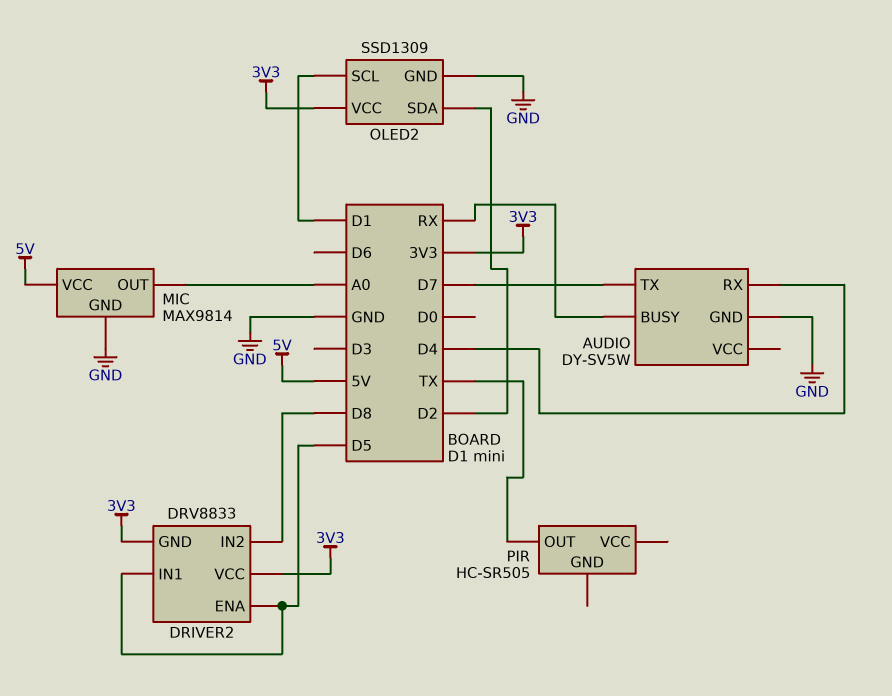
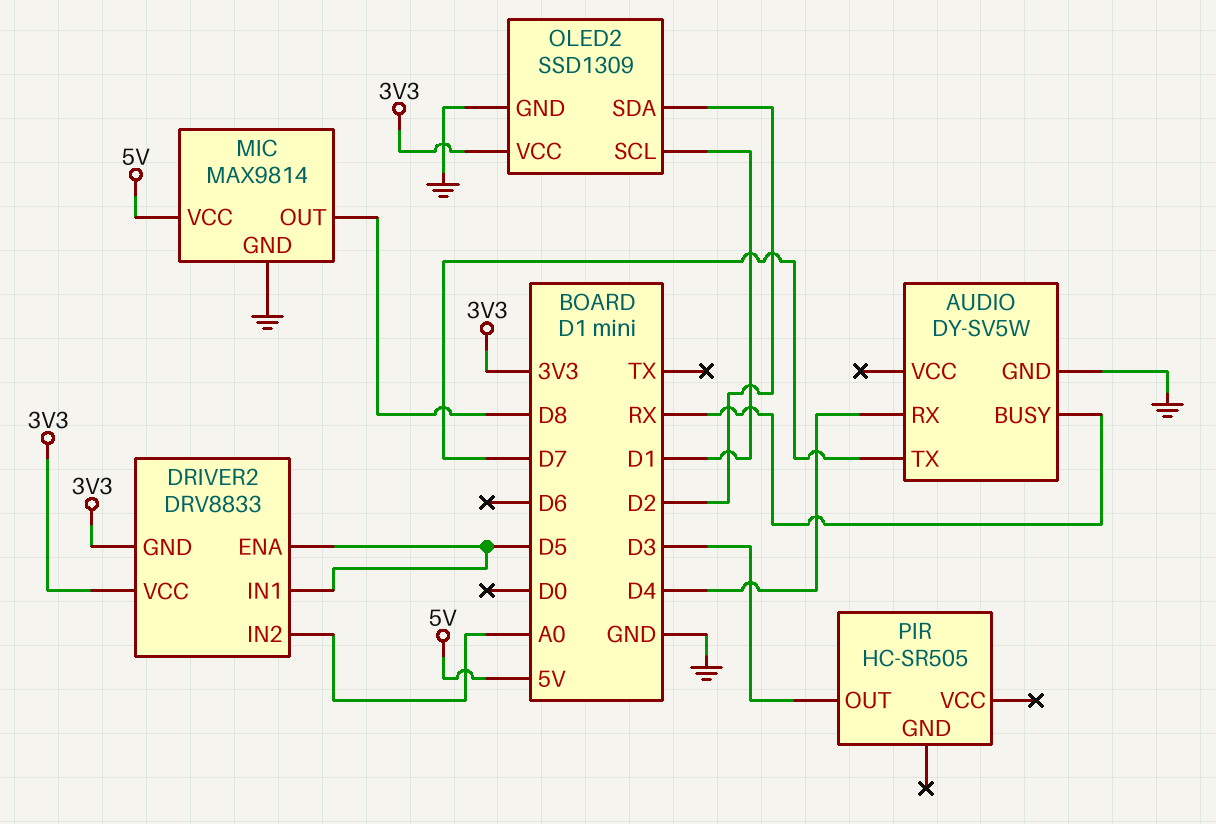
DRIVER2 pin IN2: D8 -> A0
MIC pin OUT: A0 -> D8
PIR pin OUT: TX -> D3

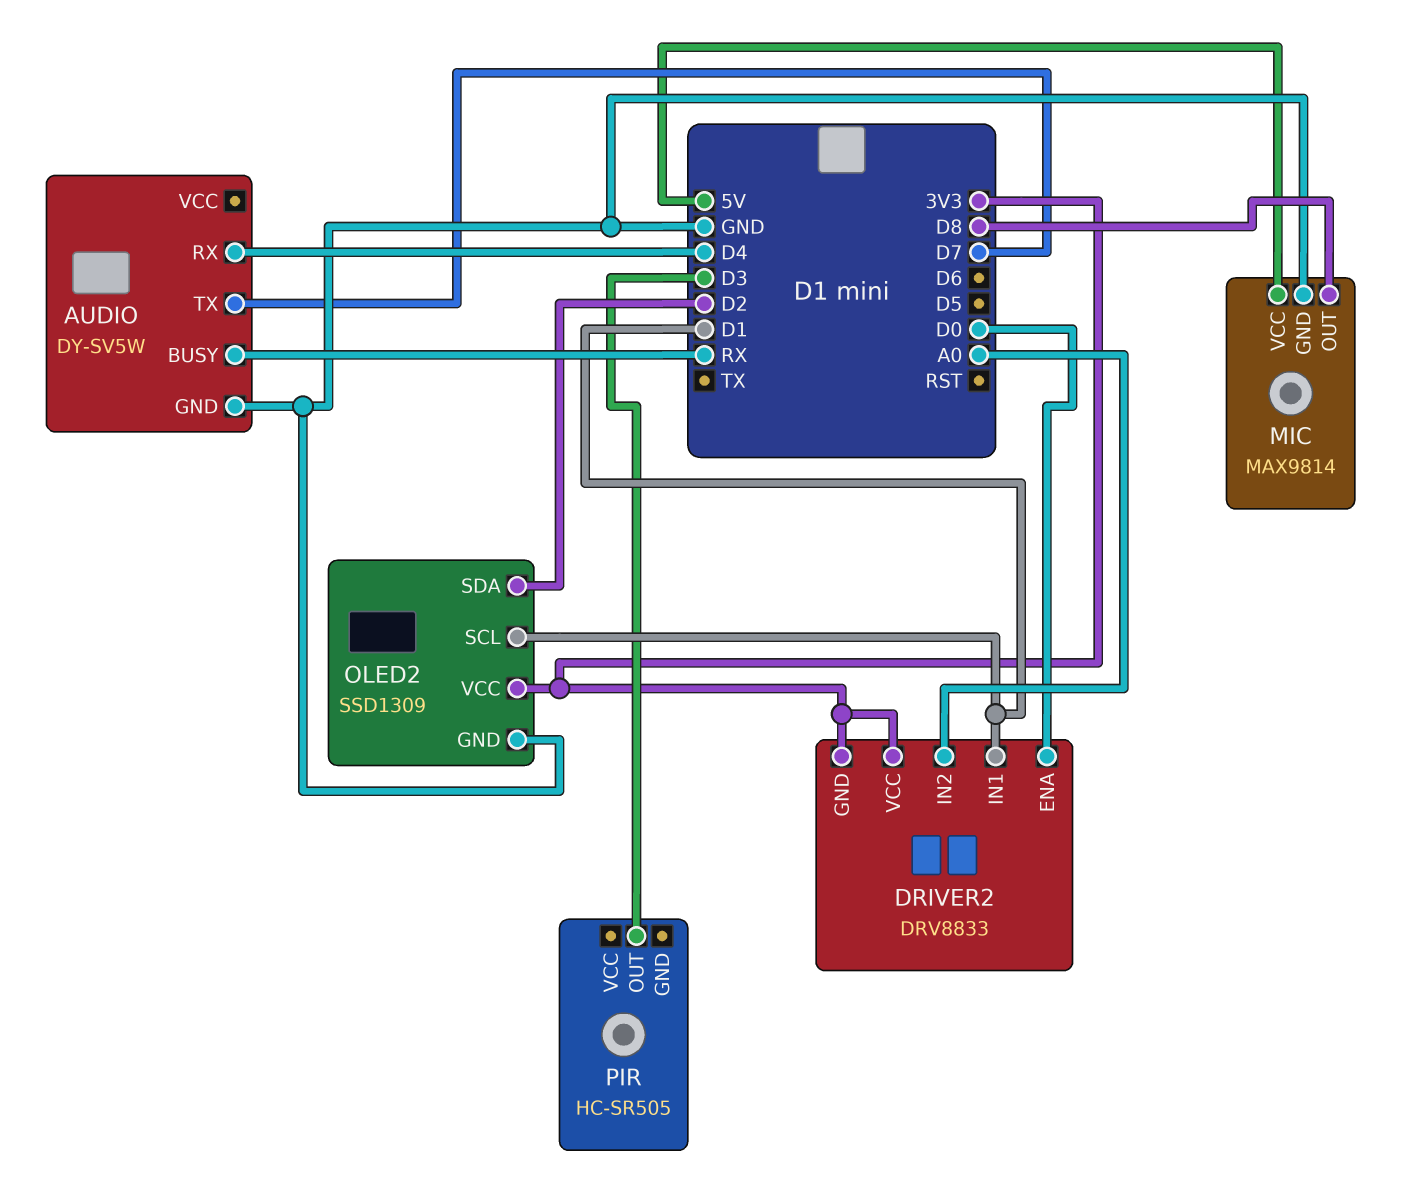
DRIVER2 pin ENA: D5 -> D0
DRIVER2 pin IN1: D5 -> D1

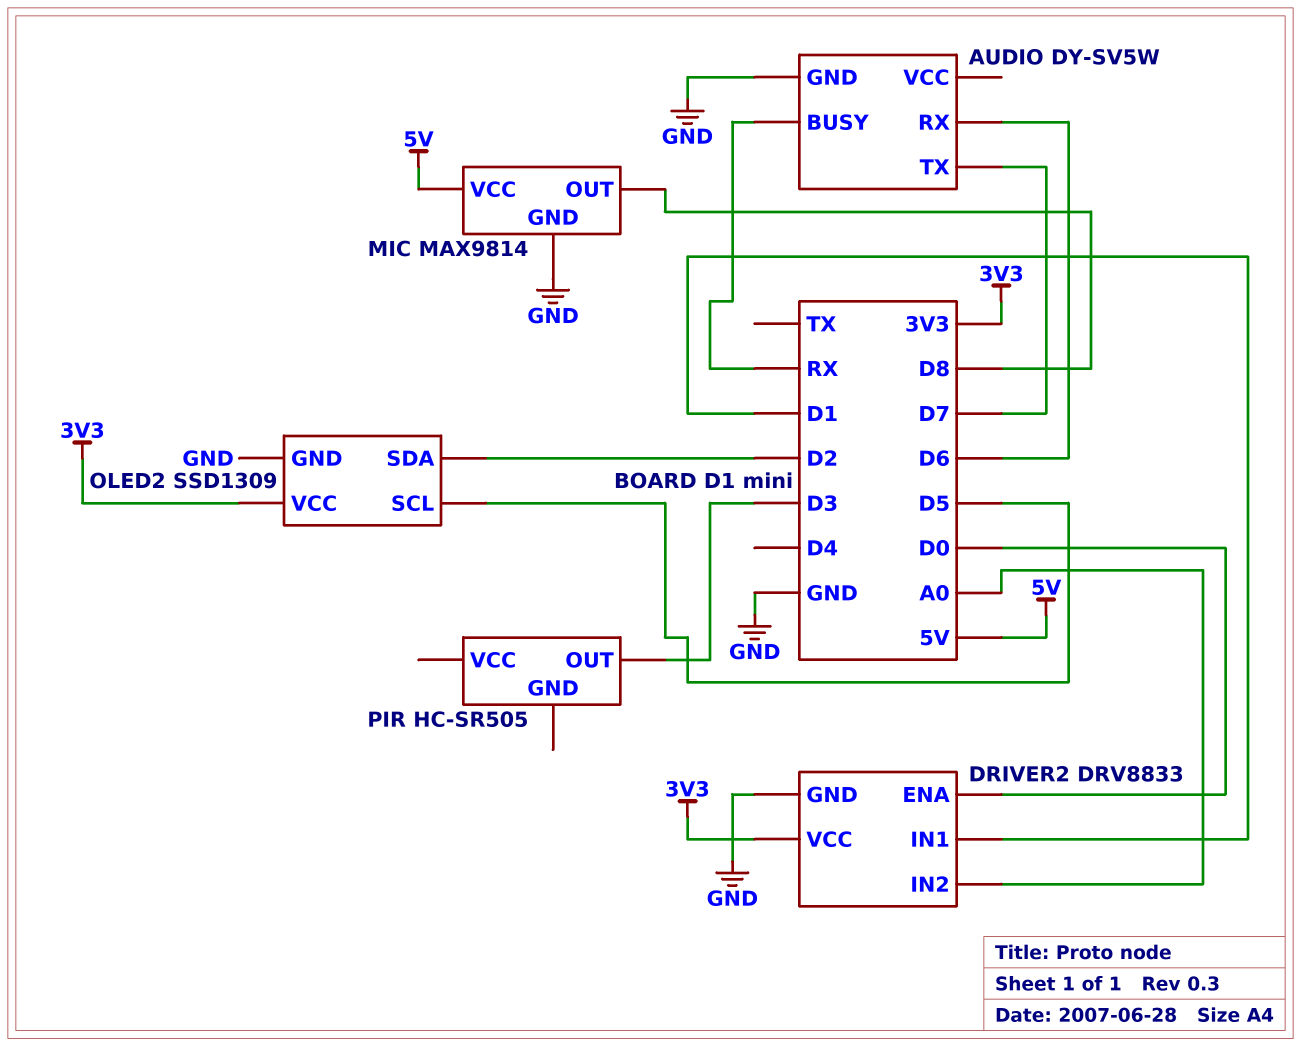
AUDIO pin RX: D4 -> D6
DRIVER2 pin GND: 3V3 -> GND
OLED2 pin SCL: D1 -> D5

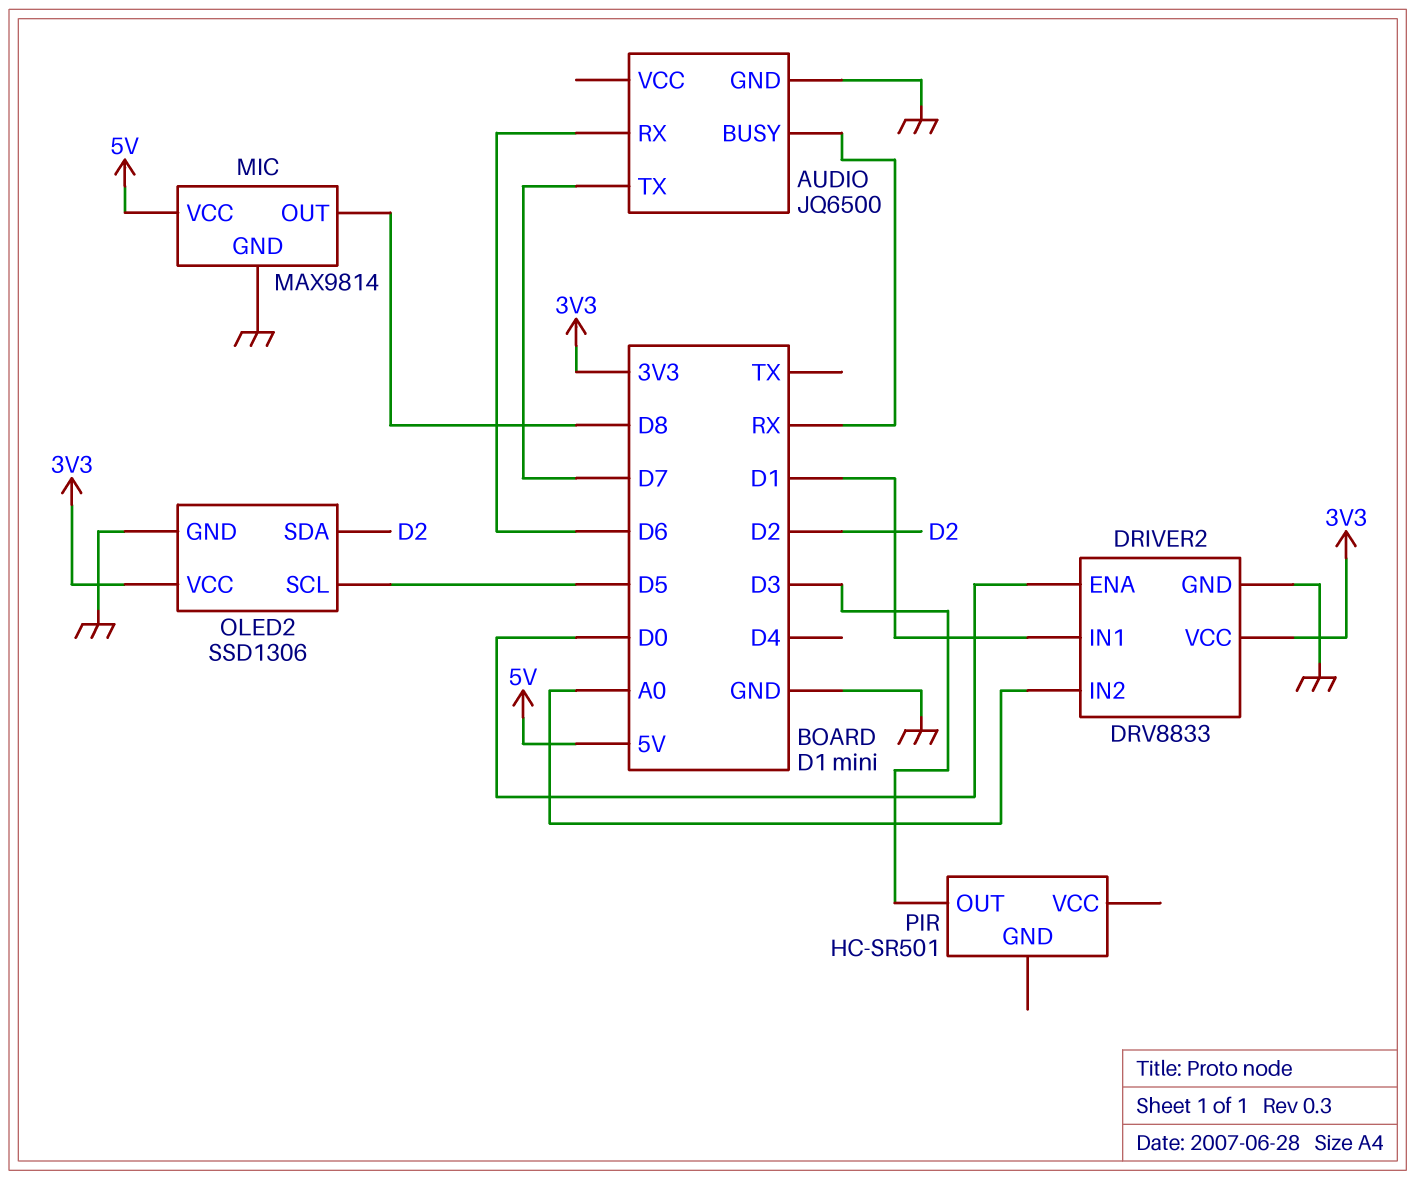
AUDIO: DY-SV5W -> JQ6500
OLED2: SSD1309 -> SSD1306
PIR: HC-SR505 -> HC-SR501

